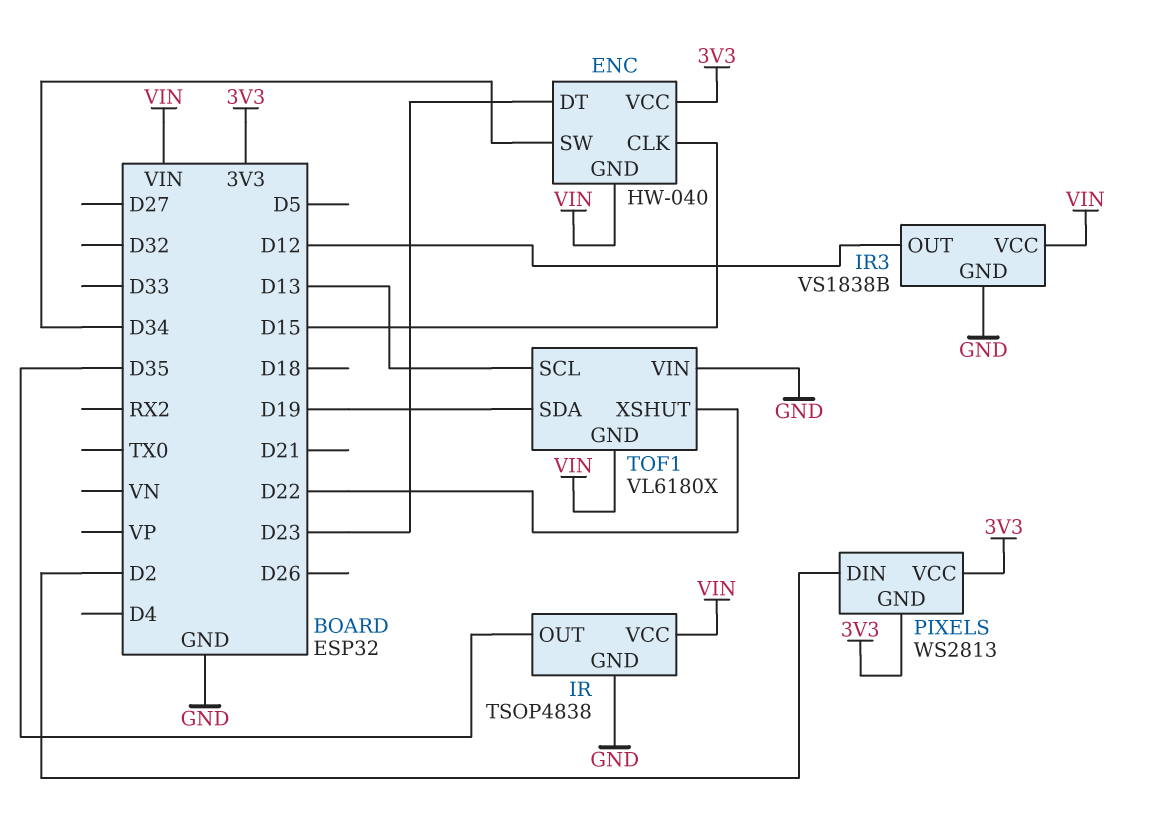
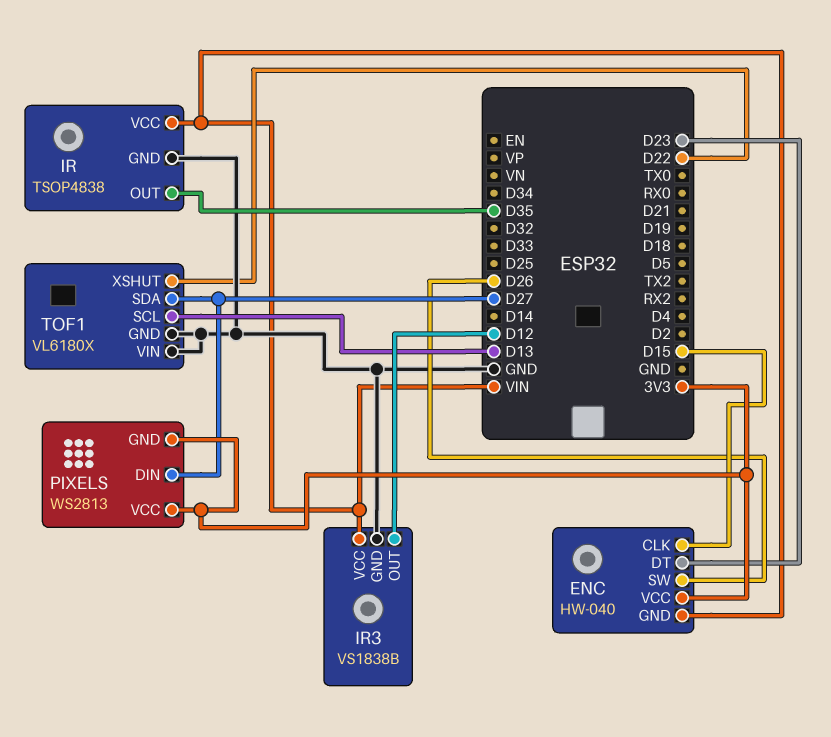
ENC pin SW: D34 -> D26
PIXELS pin DIN: D2 -> D27
TOF1 pin GND: VIN -> GND
TOF1 pin SDA: D19 -> D27

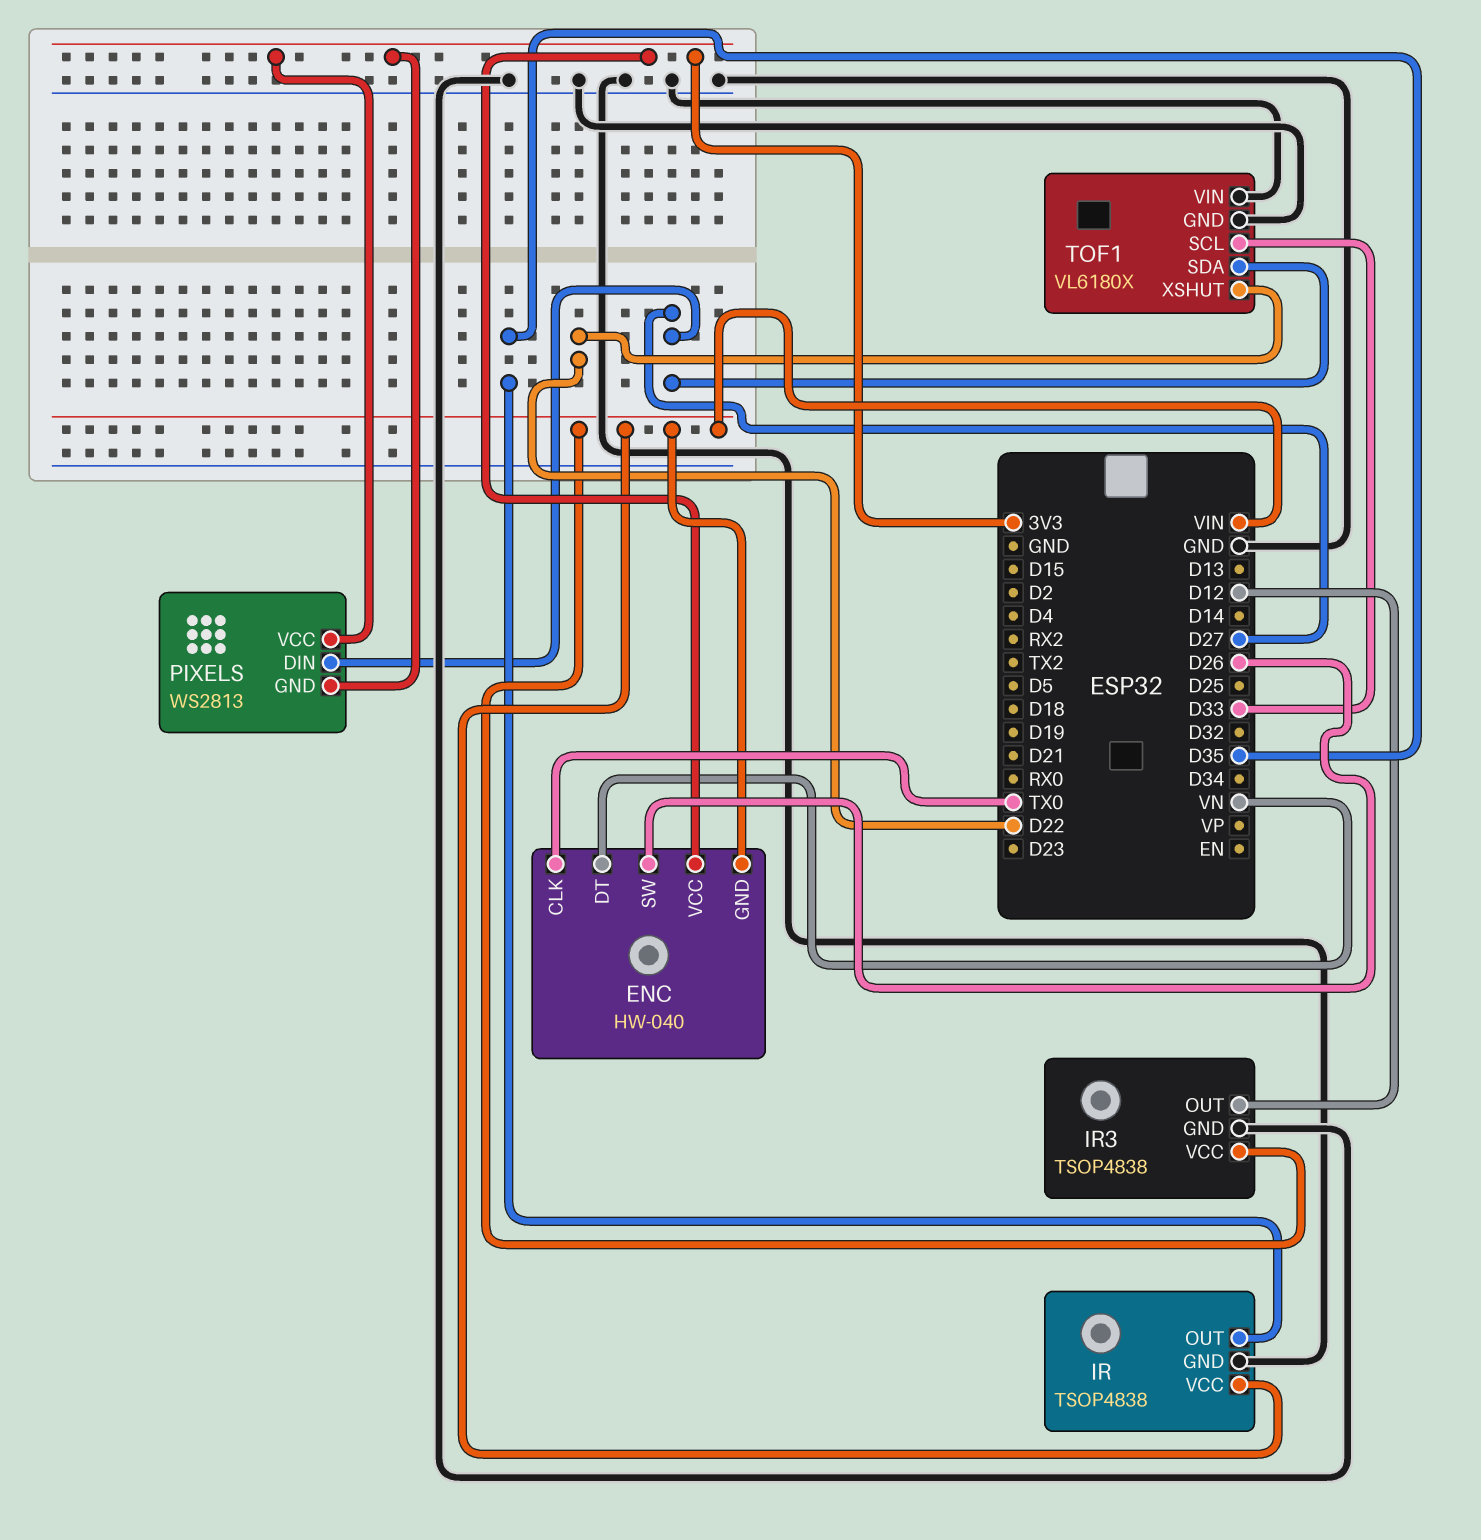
ENC pin CLK: D15 -> TX0
ENC pin DT: D23 -> VN
IR3: VS1838B -> TSOP4838
TOF1 pin SCL: D13 -> D33

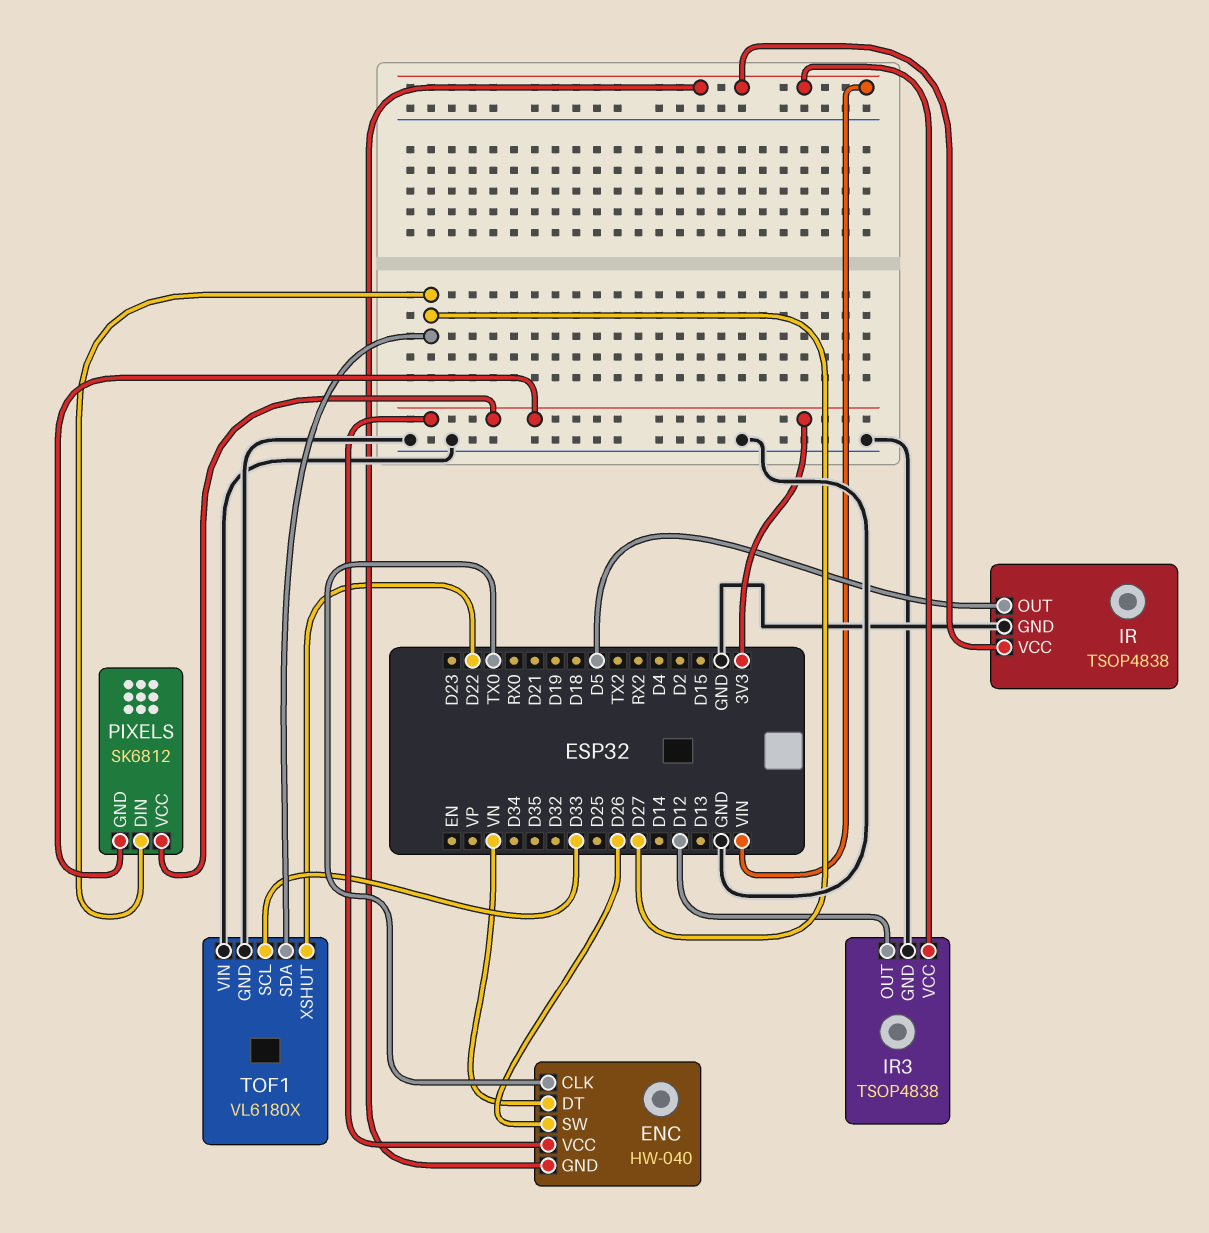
IR pin OUT: D35 -> D5
PIXELS: WS2813 -> SK6812

